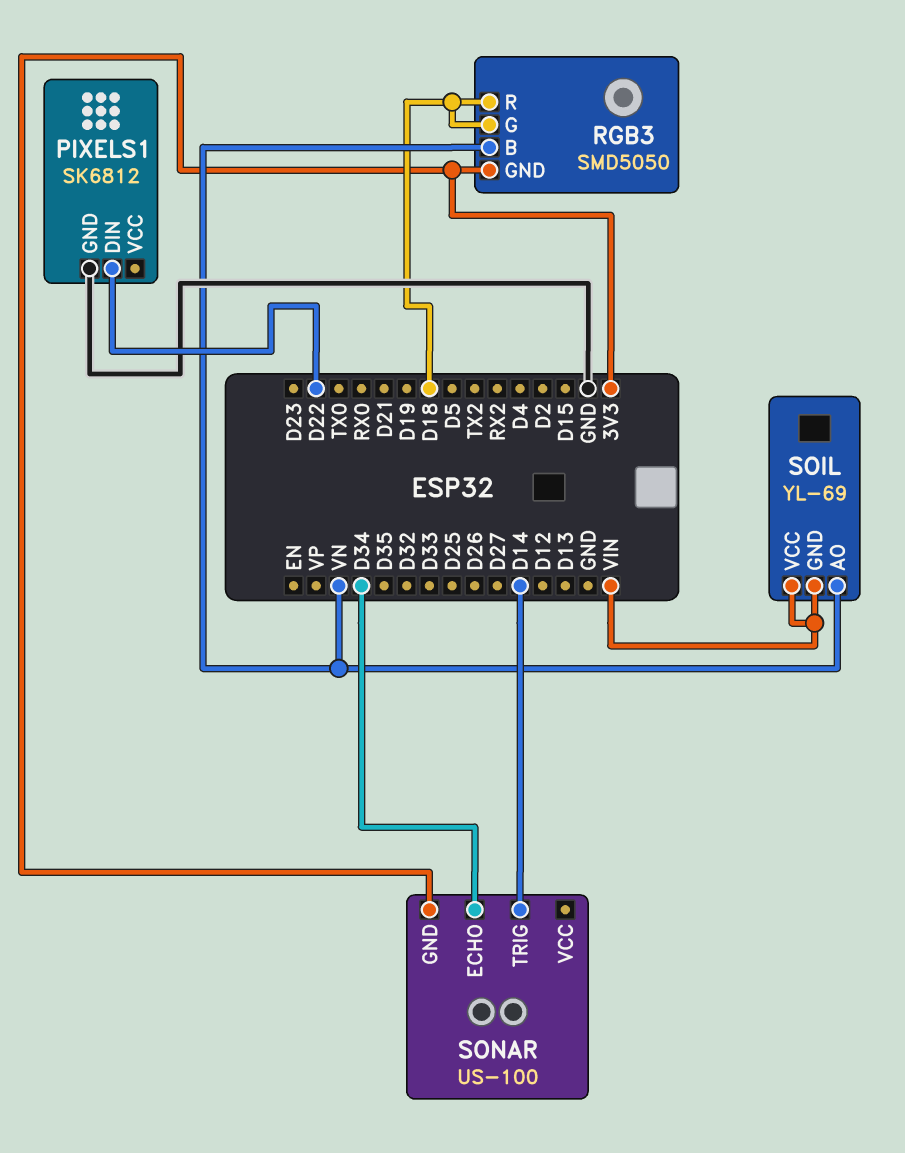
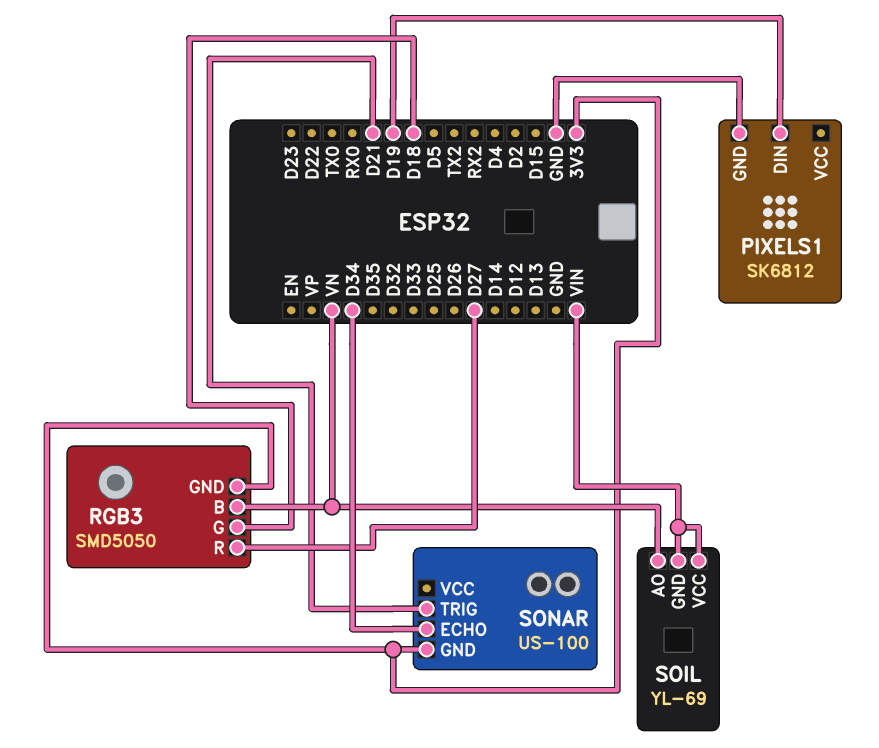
PIXELS1 pin DIN: D22 -> D19
RGB3 pin R: D18 -> D27
SONAR pin TRIG: D14 -> D21

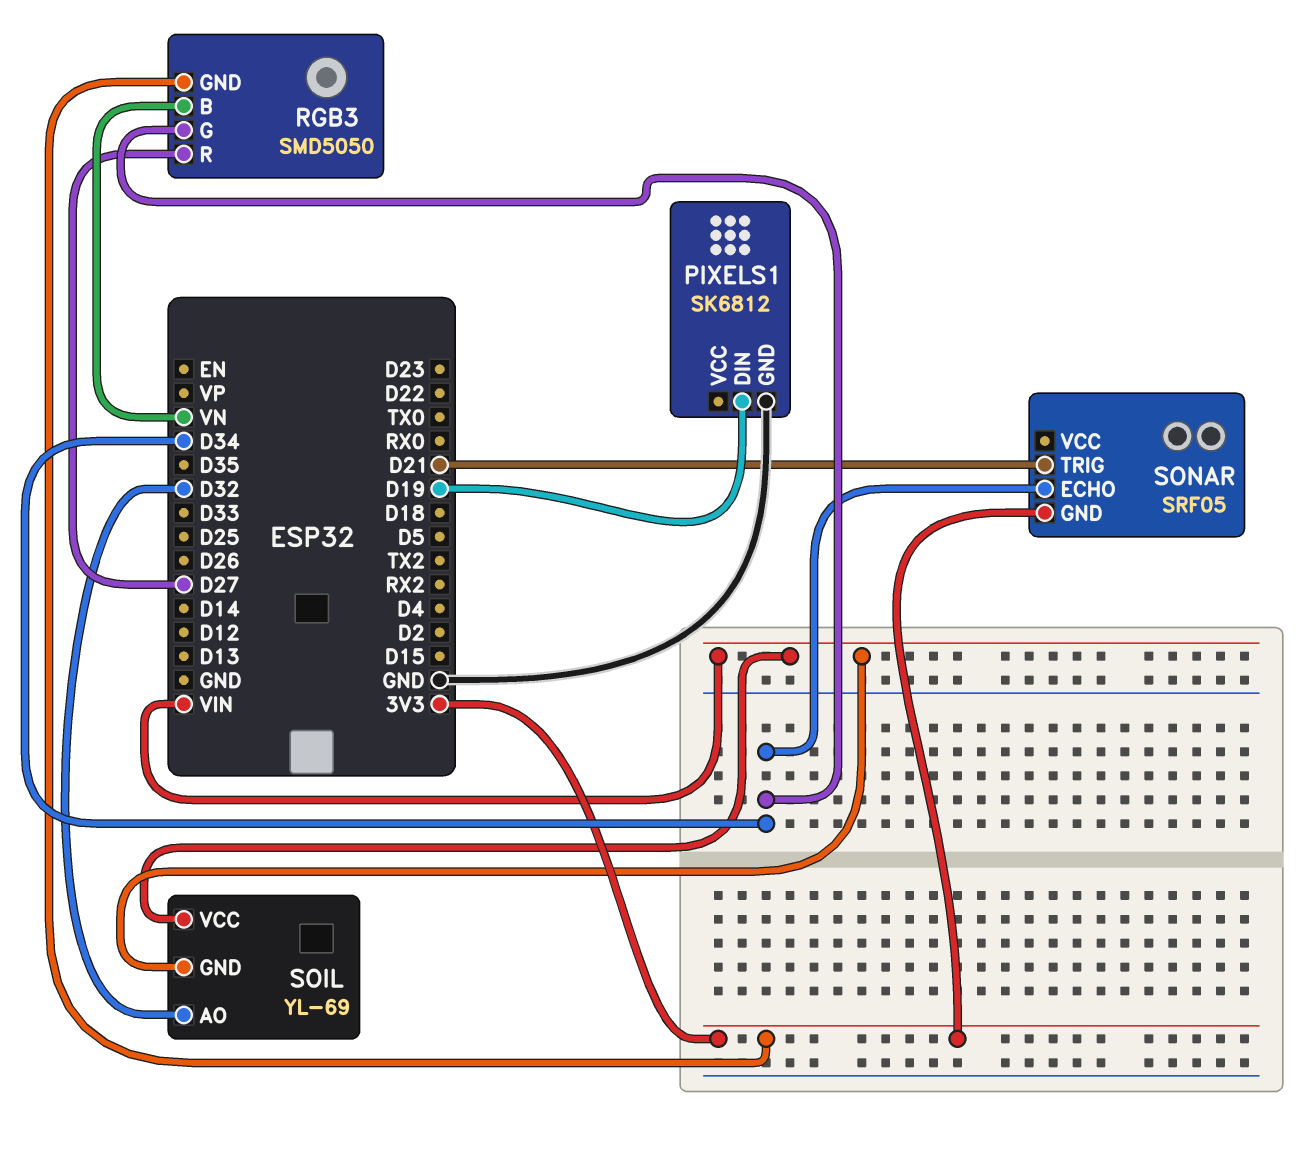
RGB3 pin G: D18 -> D34
SOIL pin AO: VN -> D32
SONAR: US-100 -> SRF05

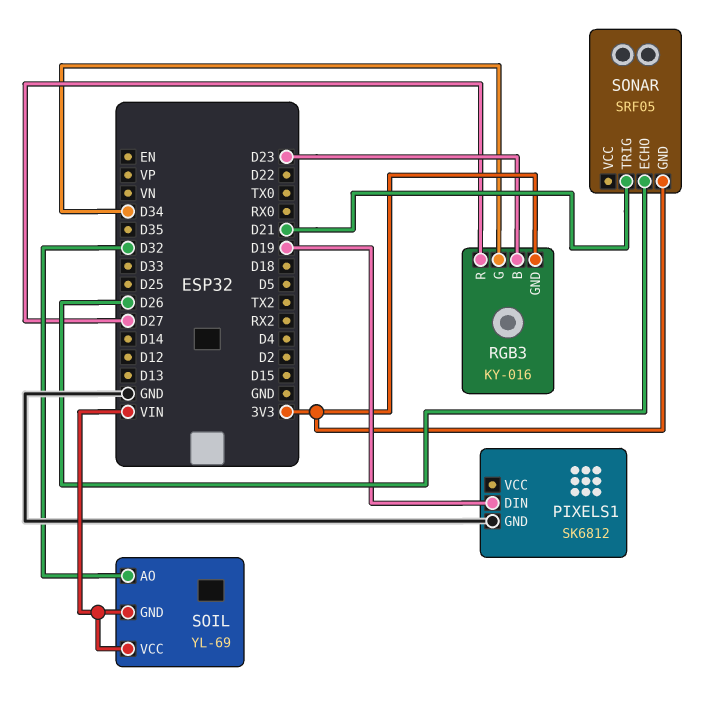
RGB3: SMD5050 -> KY-016
RGB3 pin B: VN -> D23
SONAR pin ECHO: D34 -> D26

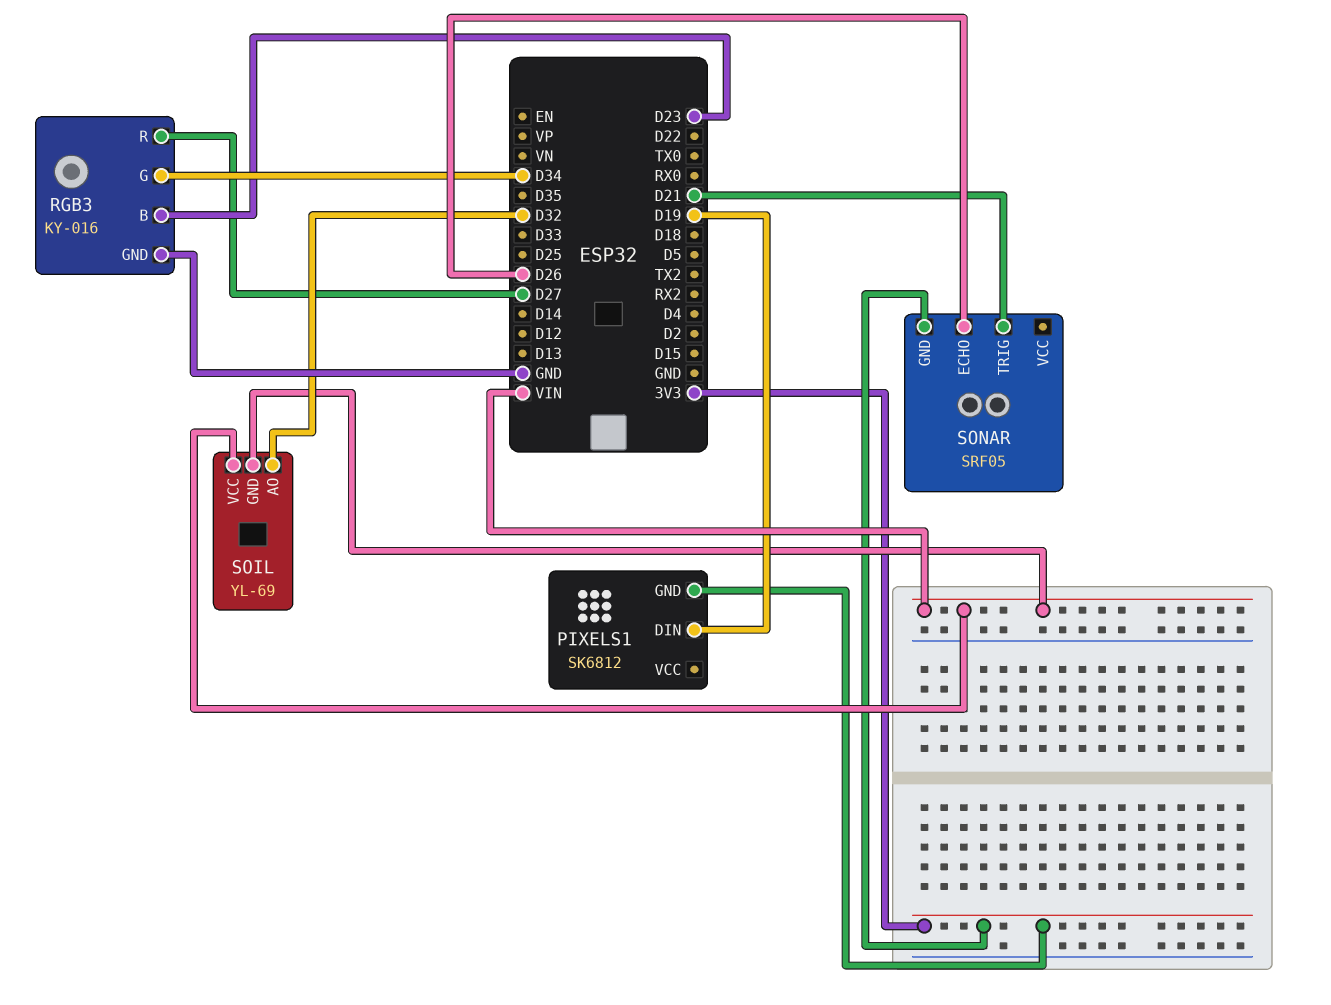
PIXELS1 pin GND: GND -> 3V3
RGB3 pin GND: 3V3 -> GND

